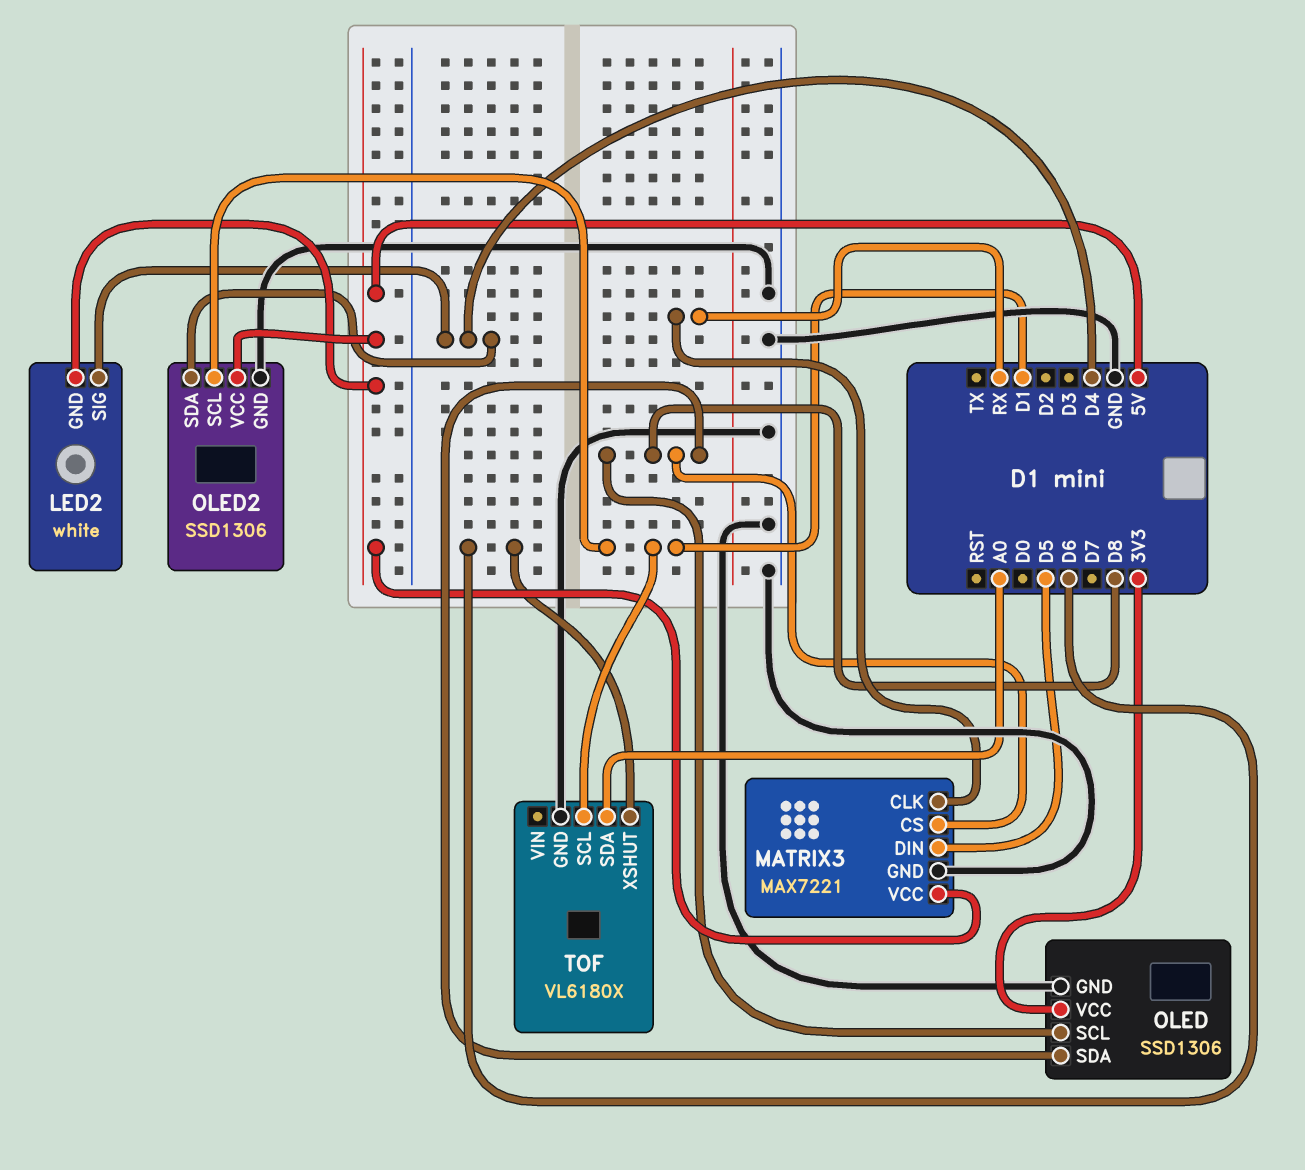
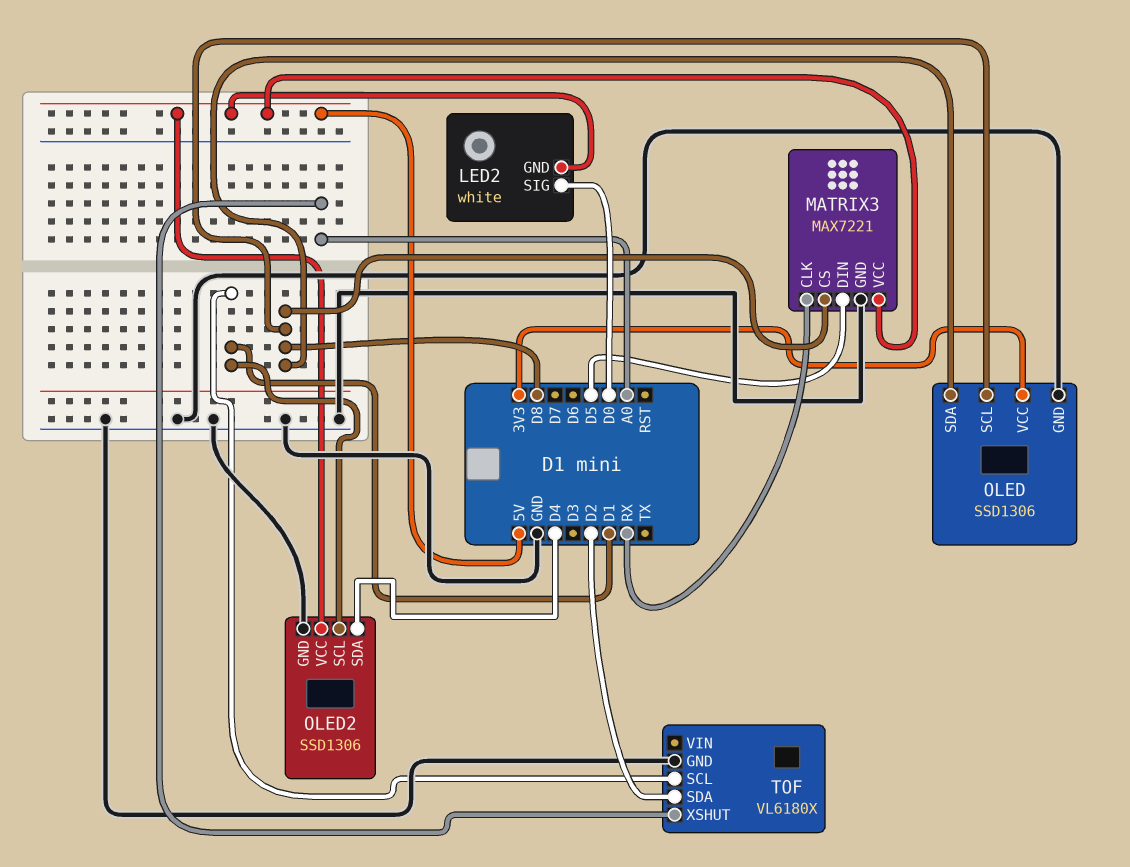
LED2 pin SIG: D4 -> D0
TOF pin SDA: A0 -> D2
TOF pin XSHUT: D6 -> A0

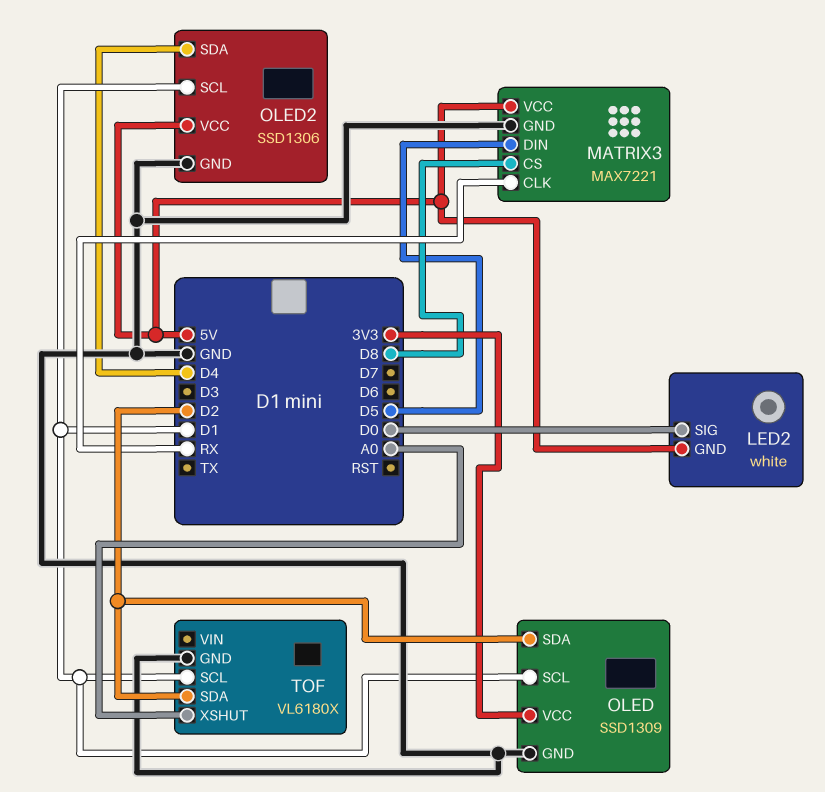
OLED: SSD1306 -> SSD1309
OLED pin SCL: D8 -> D1
OLED pin SDA: D8 -> D2

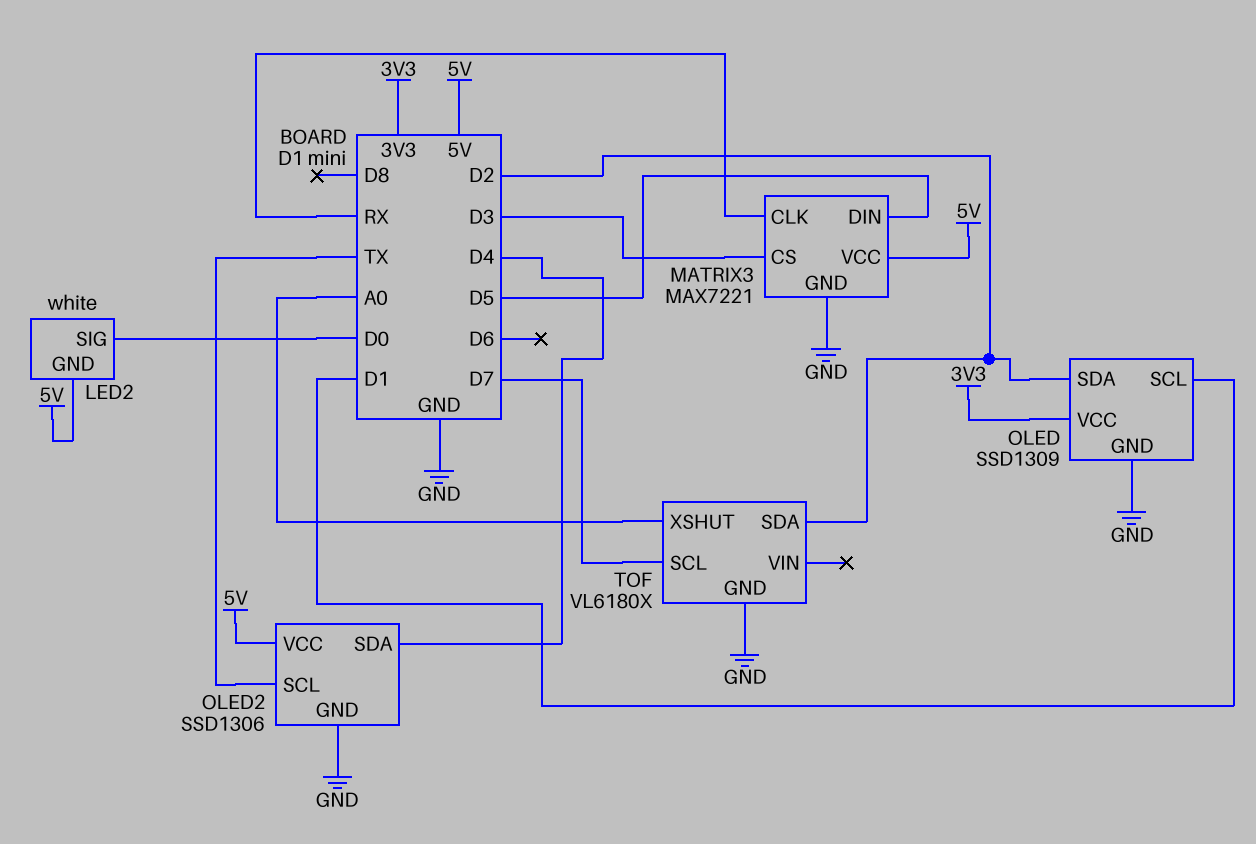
MATRIX3 pin CS: D8 -> D3
OLED2 pin SCL: D1 -> TX
TOF pin SCL: D1 -> D7

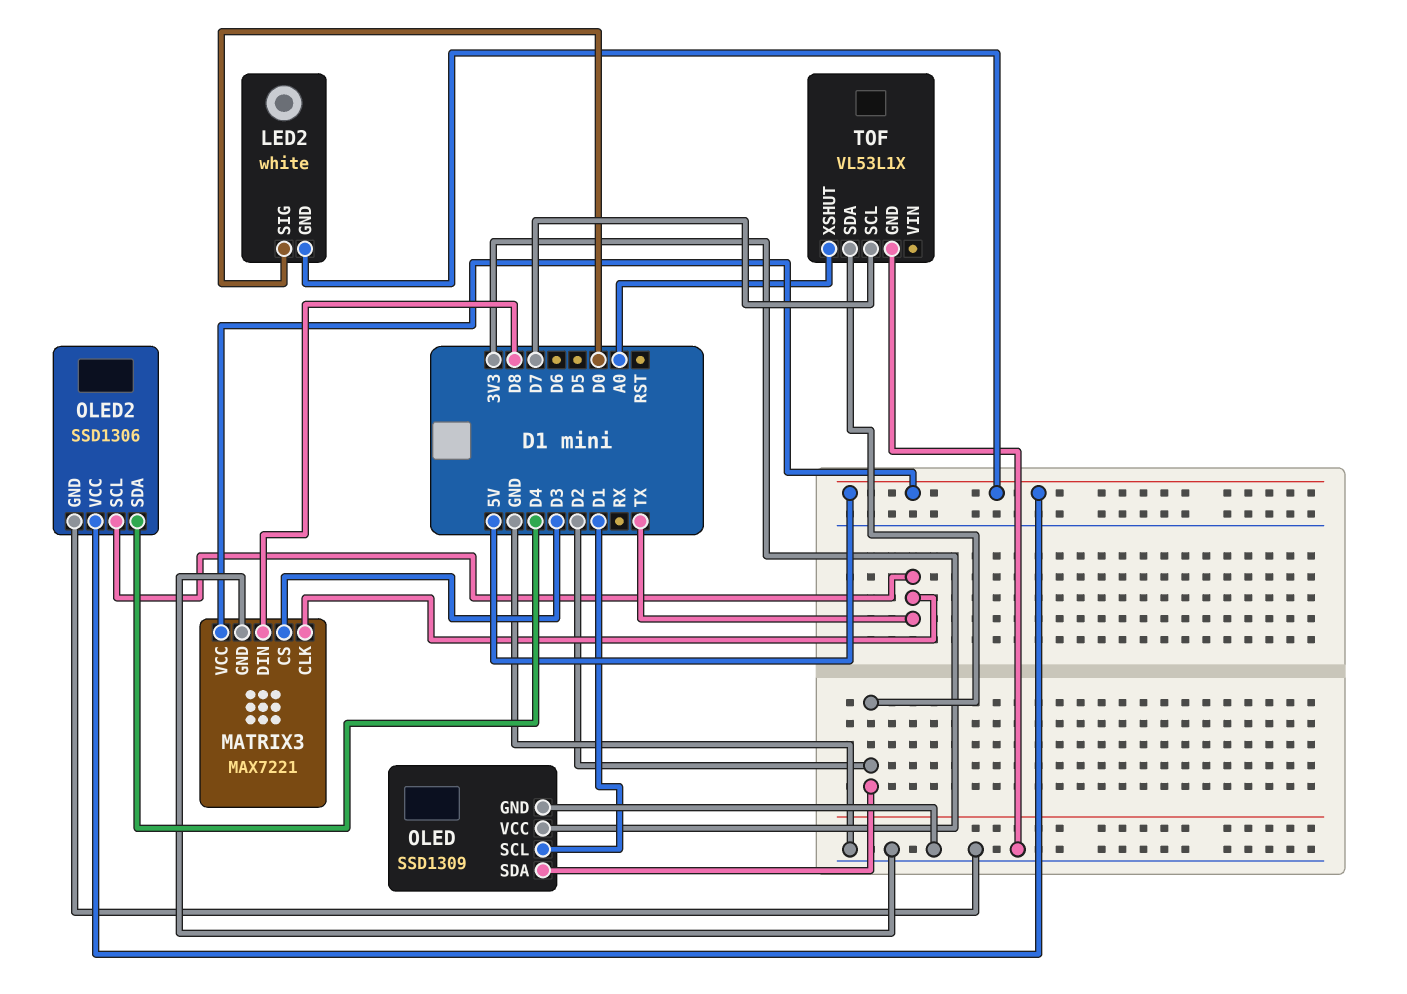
MATRIX3 pin CLK: RX -> TX
MATRIX3 pin DIN: D5 -> D8
TOF: VL6180X -> VL53L1X

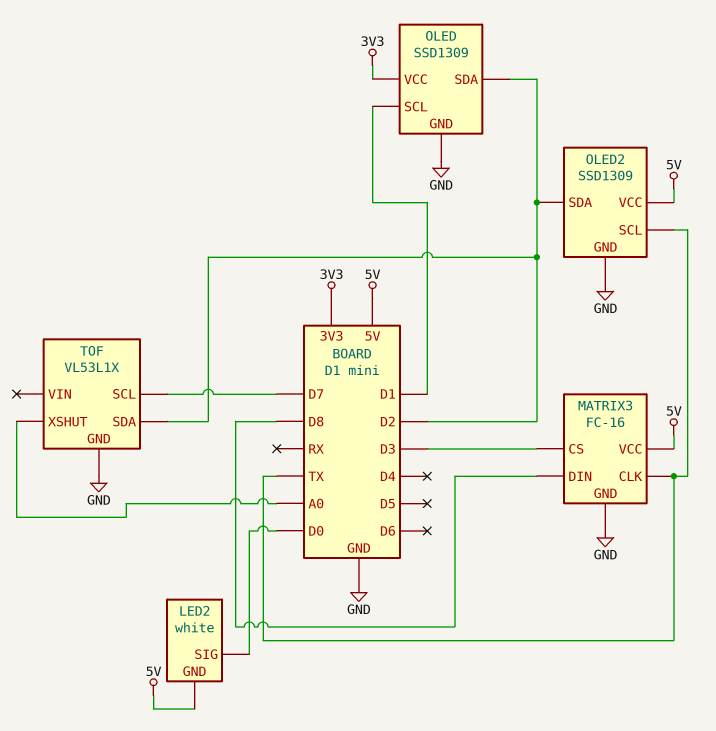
MATRIX3: MAX7221 -> FC-16
OLED2: SSD1306 -> SSD1309
OLED2 pin SDA: D4 -> D2

